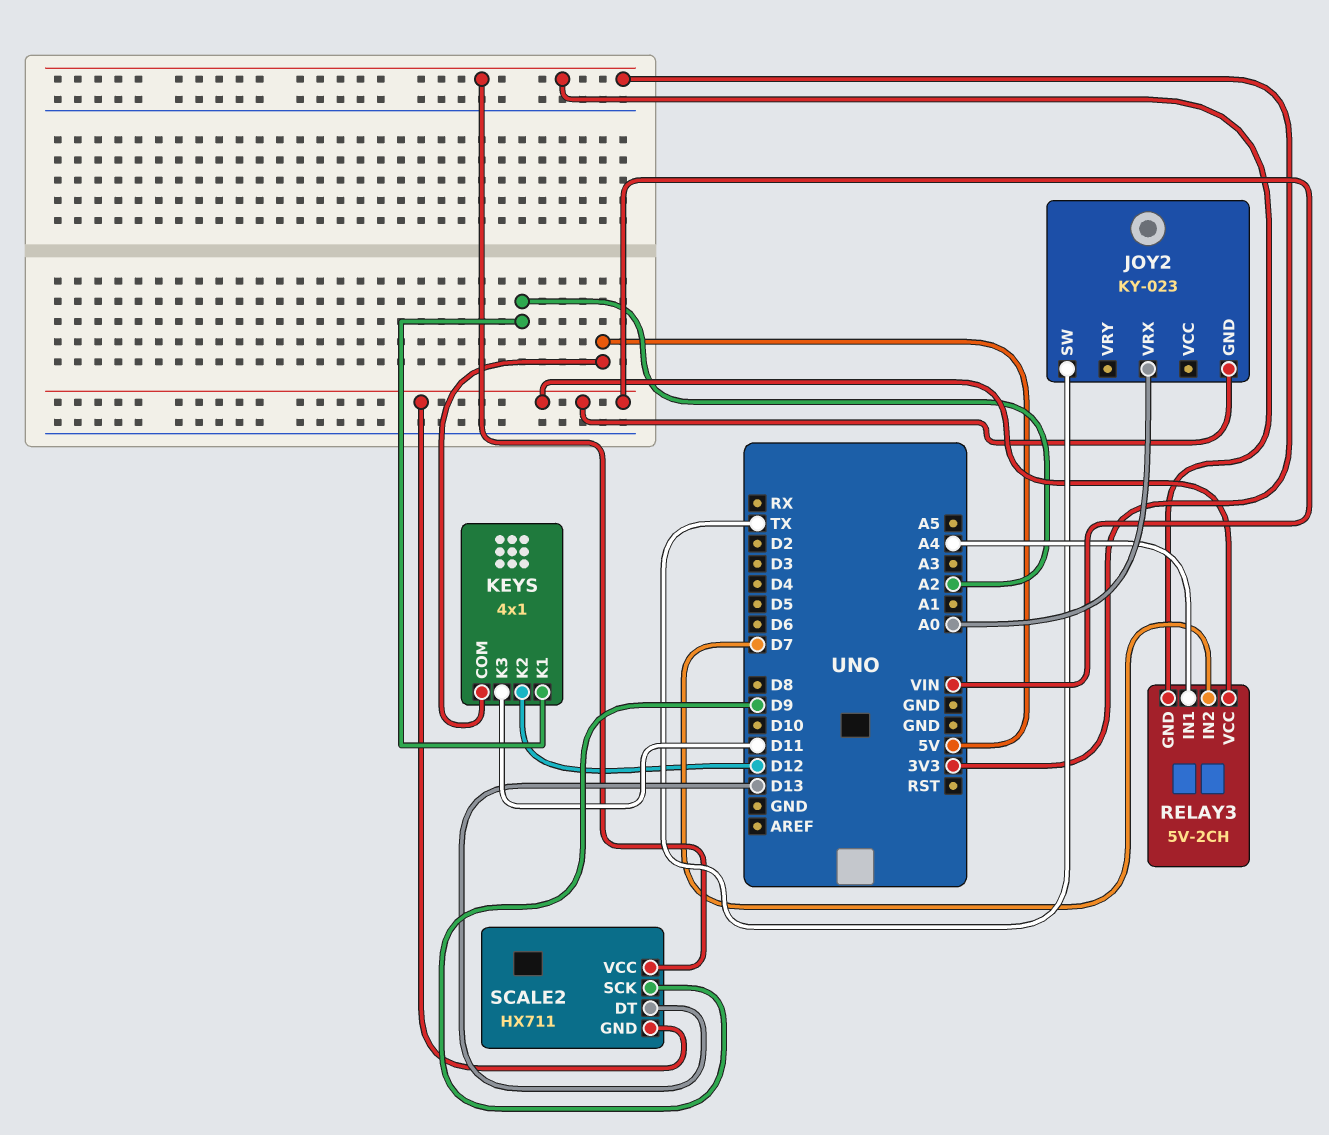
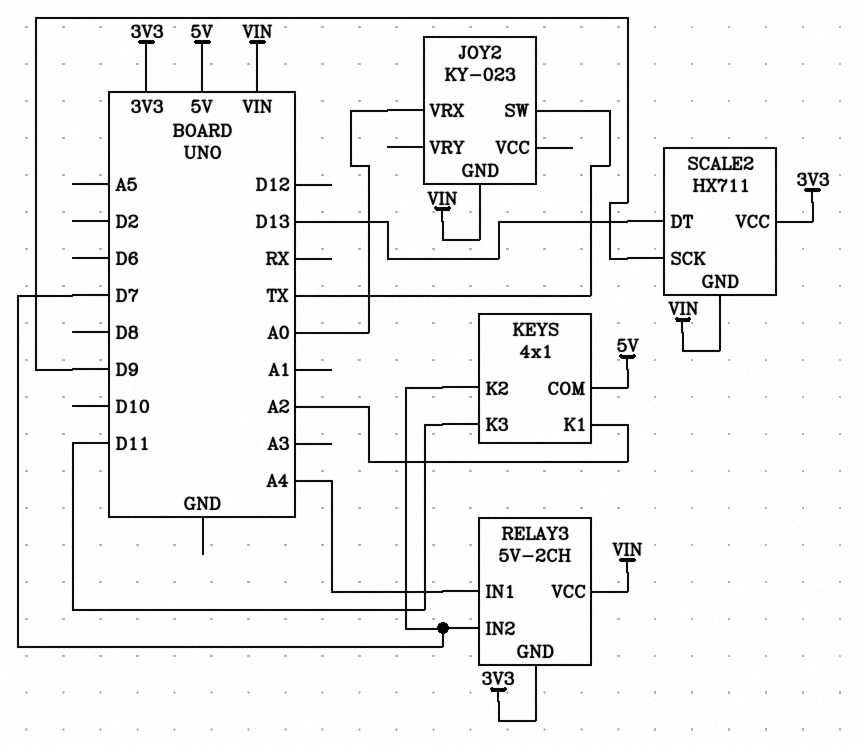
KEYS pin K2: D12 -> D7

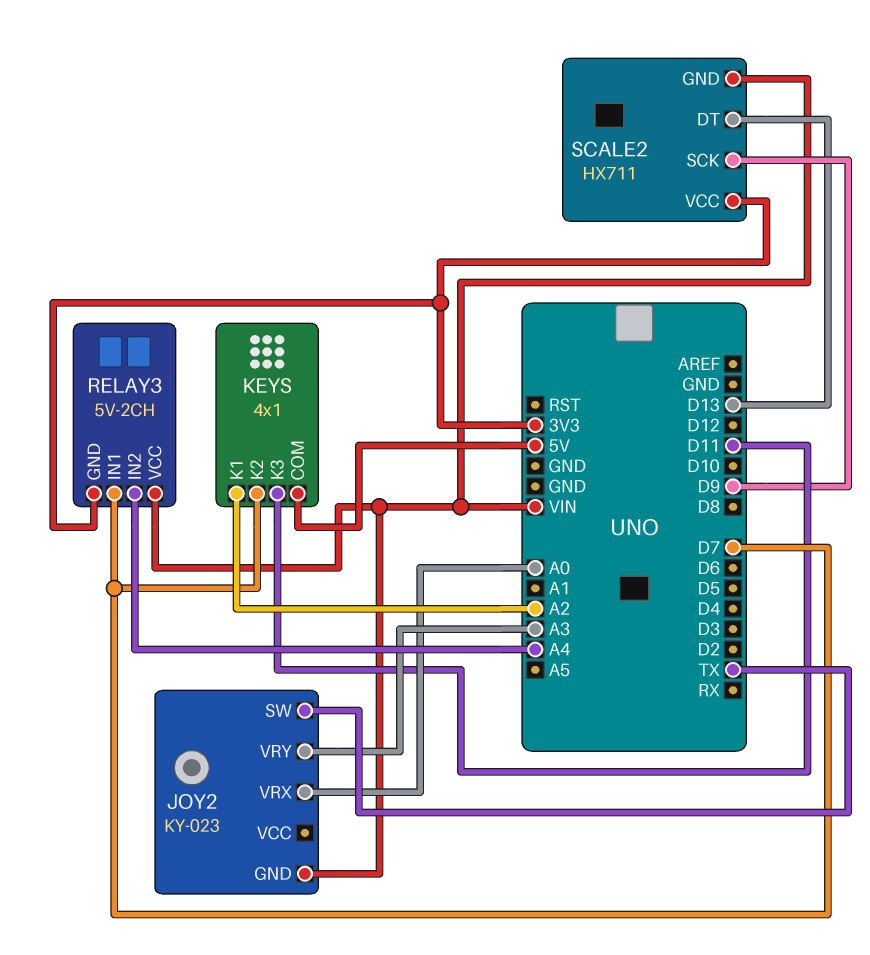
JOY2 pin VRY: none -> A3
RELAY3 pin IN1: A4 -> D7
RELAY3 pin IN2: D7 -> A4

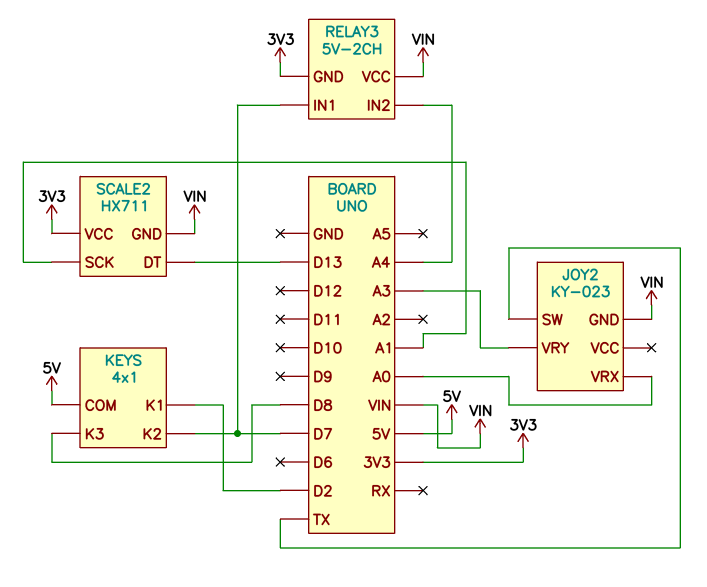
KEYS pin K1: A2 -> D2
KEYS pin K3: D11 -> D8
SCALE2 pin SCK: D9 -> A1

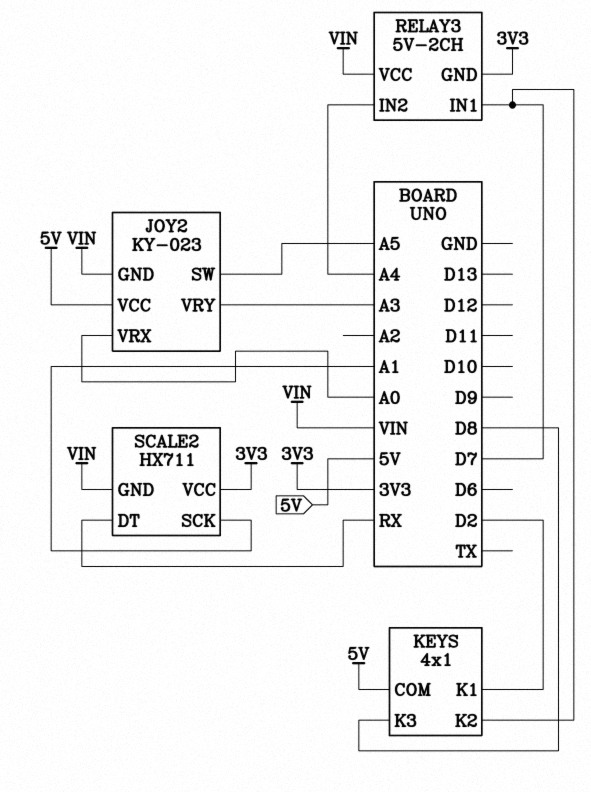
JOY2 pin SW: TX -> A5
JOY2 pin VCC: none -> 5V
SCALE2 pin DT: D13 -> RX

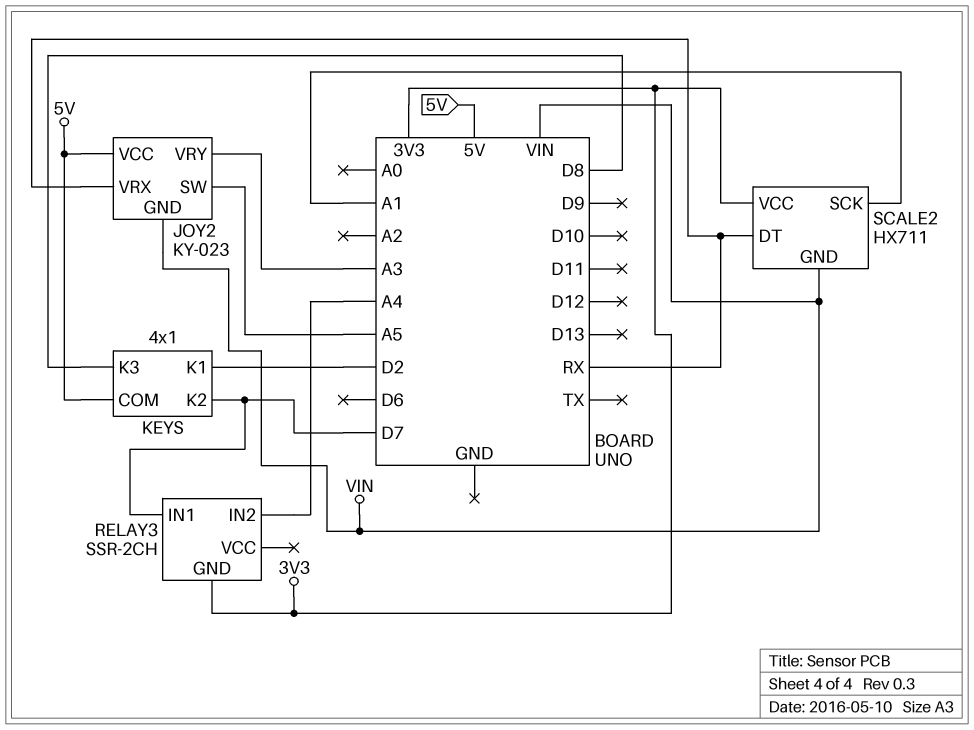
JOY2 pin VRX: A0 -> RX
RELAY3: 5V-2CH -> SSR-2CH
RELAY3 pin VCC: VIN -> none

